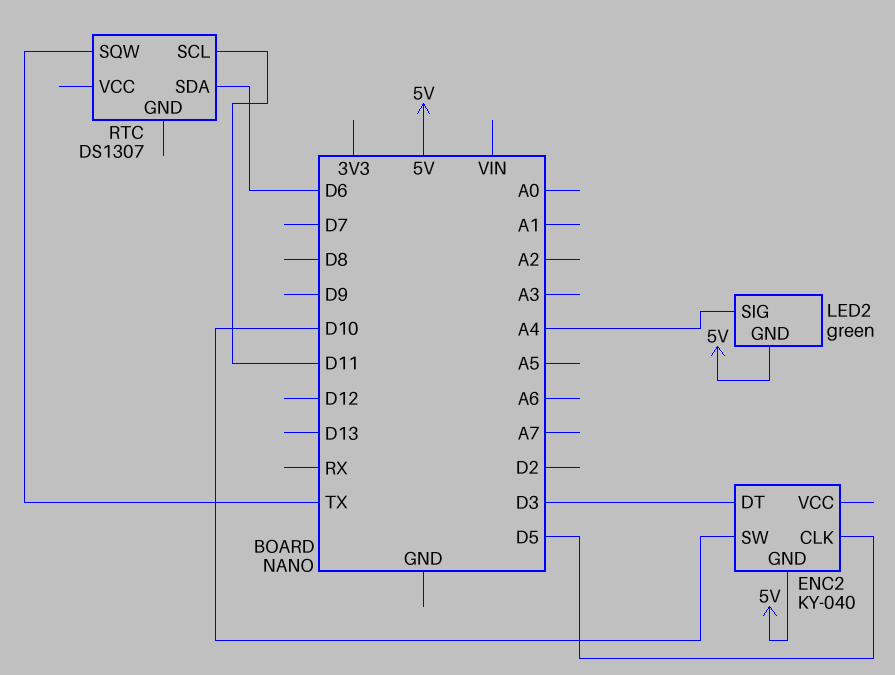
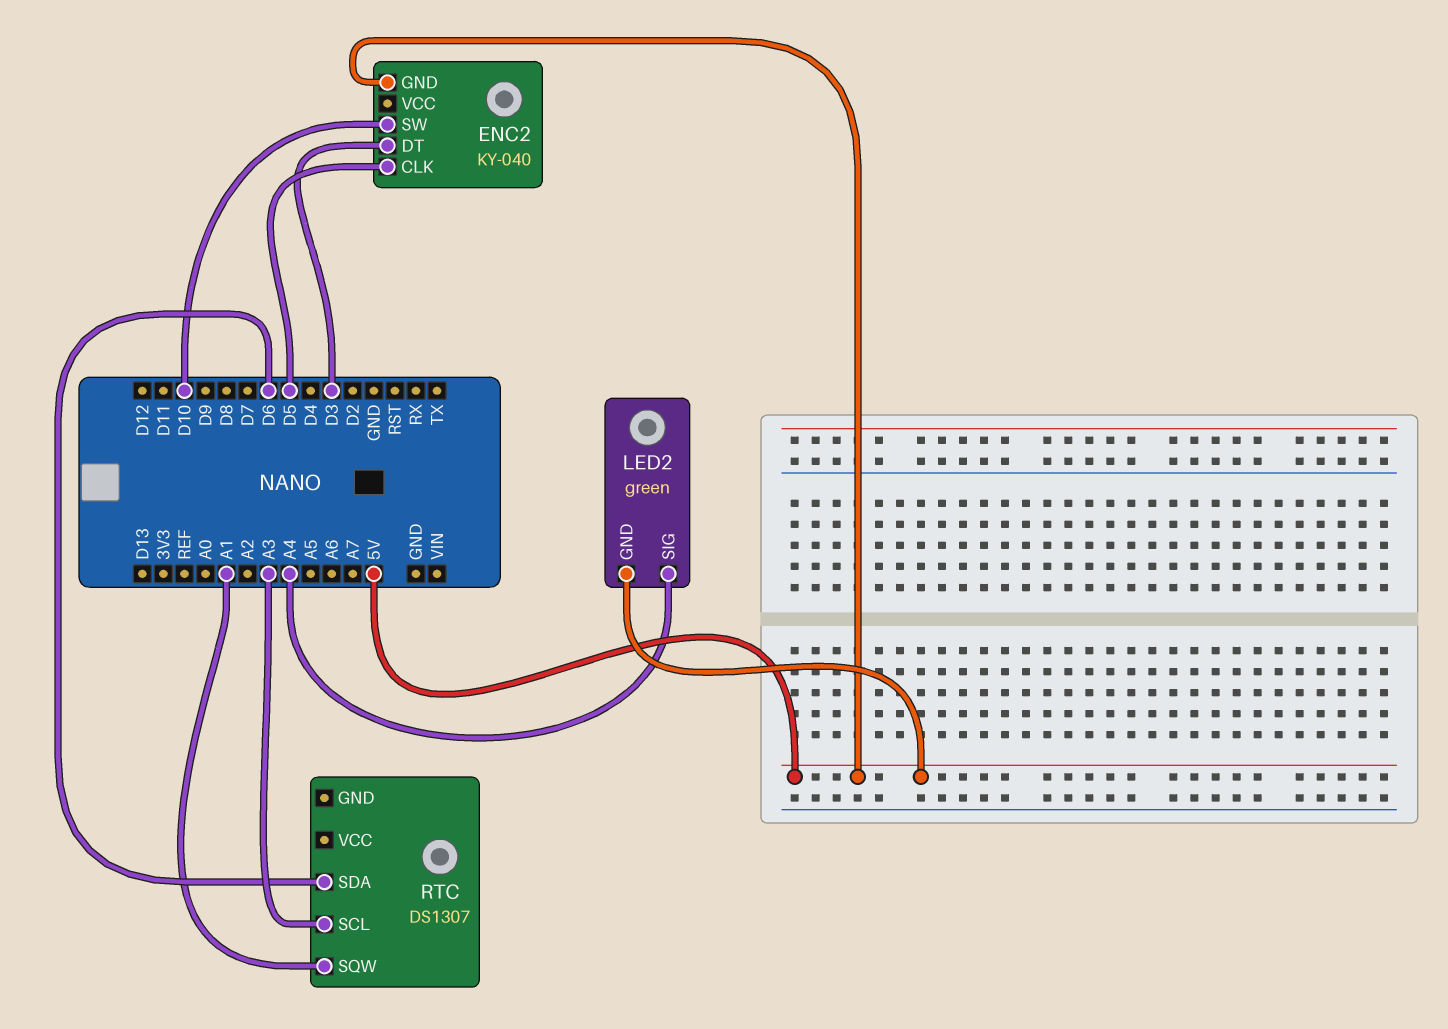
RTC pin SCL: D11 -> A3
RTC pin SQW: TX -> A1

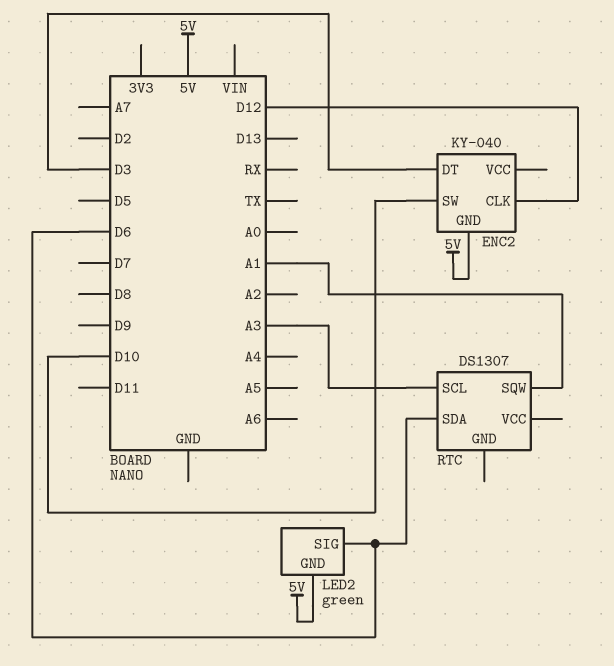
ENC2 pin CLK: D5 -> D12
LED2 pin SIG: A4 -> D6

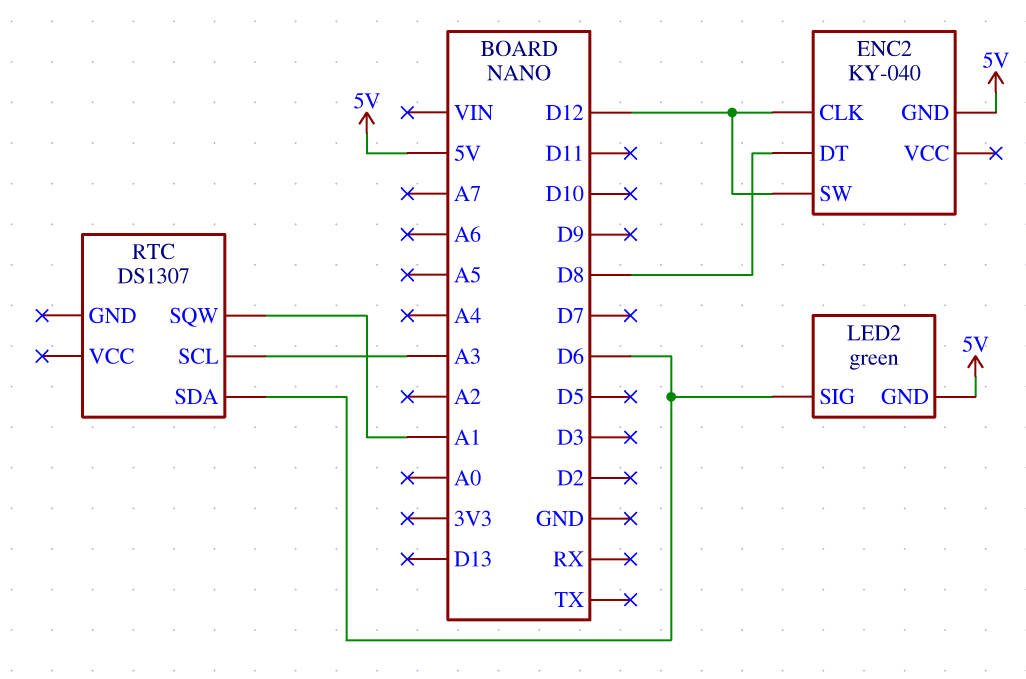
ENC2 pin DT: D3 -> D8
ENC2 pin SW: D10 -> D12

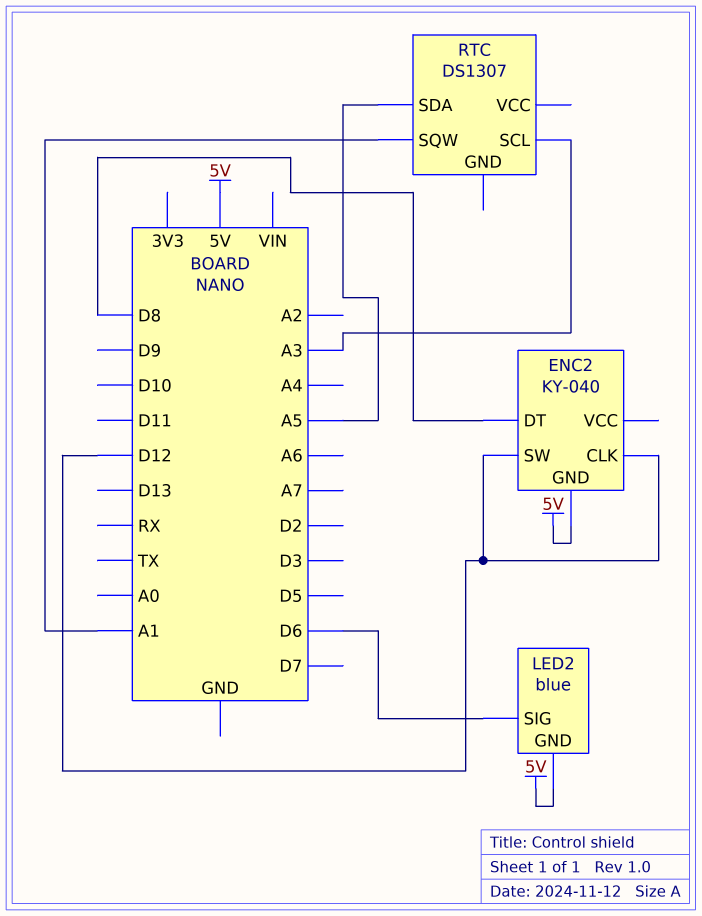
LED2: green -> blue
RTC pin SDA: D6 -> A5

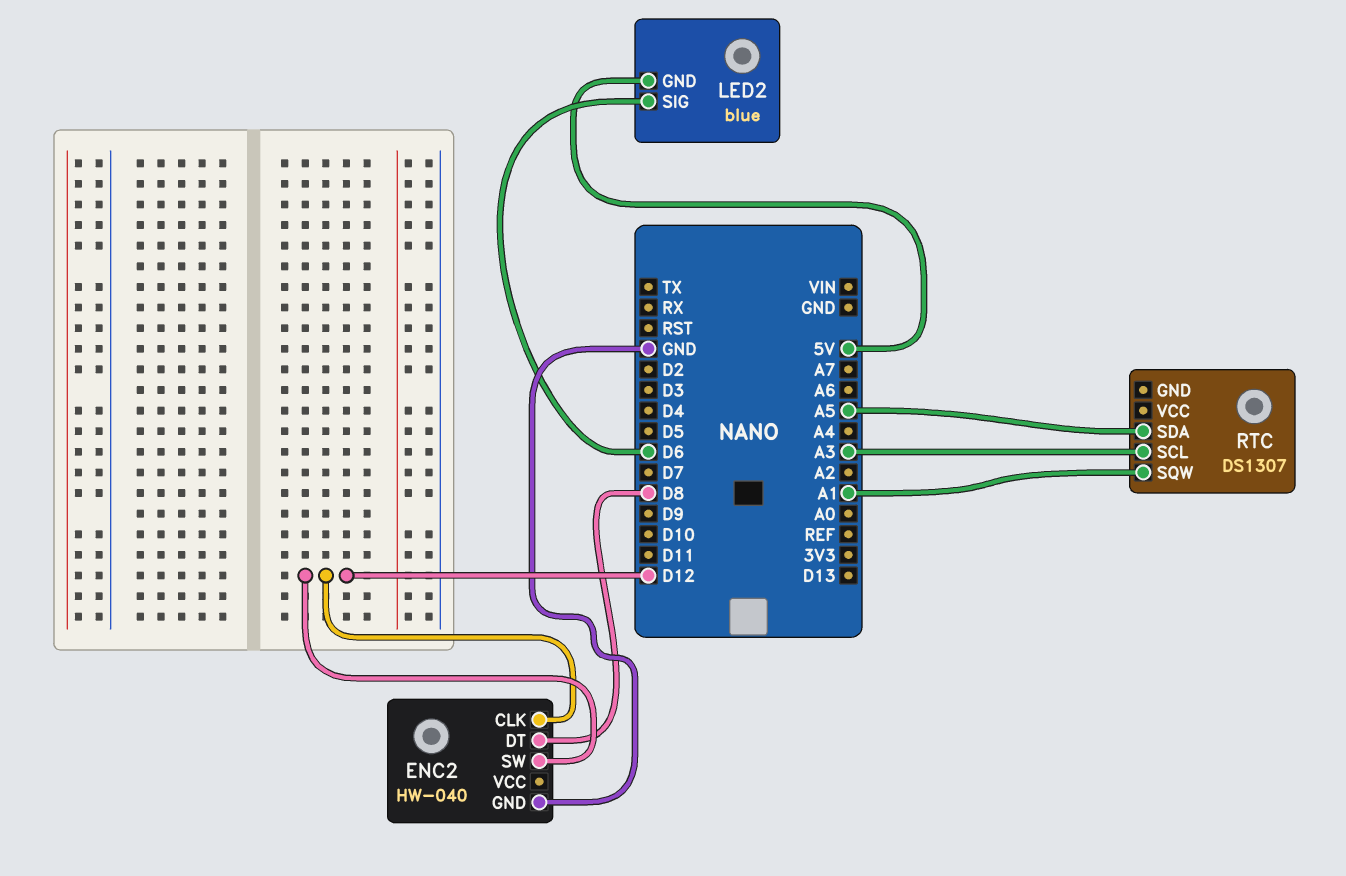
ENC2: KY-040 -> HW-040
ENC2 pin GND: 5V -> GND

